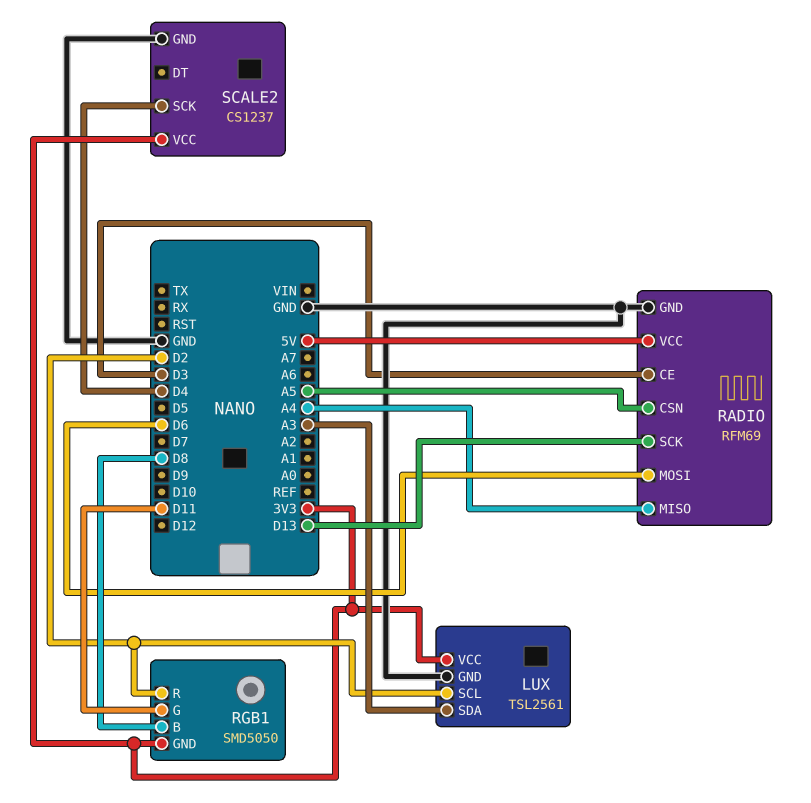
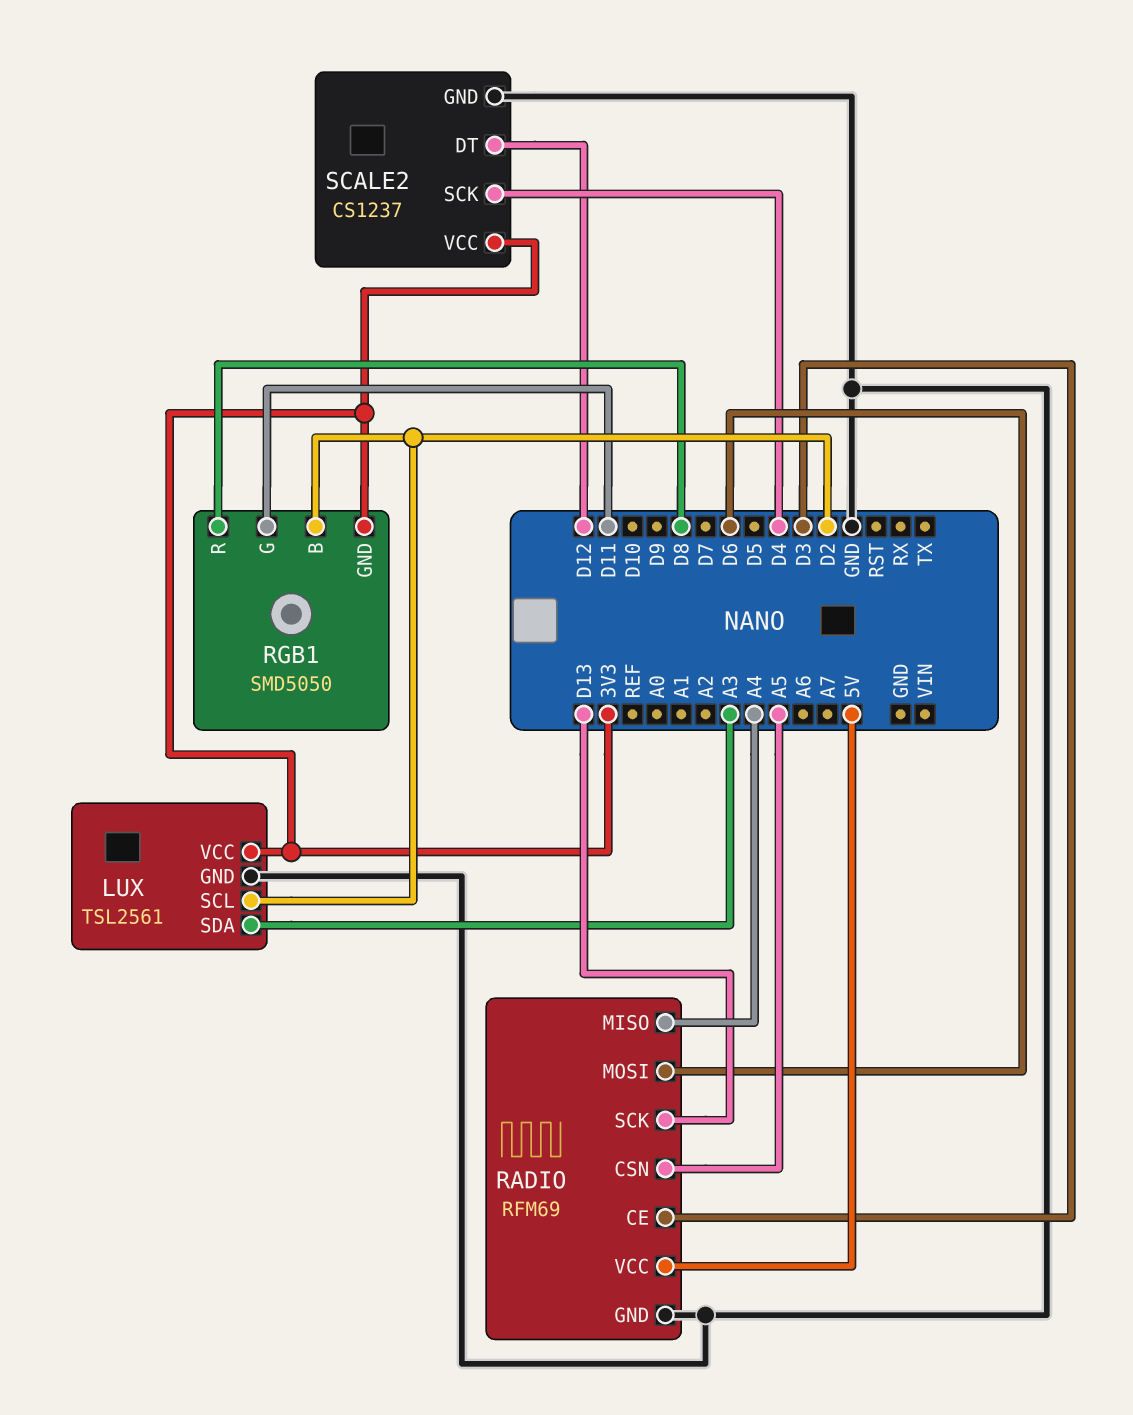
RGB1 pin B: D8 -> D2
RGB1 pin R: D2 -> D8
SCALE2 pin DT: none -> D12

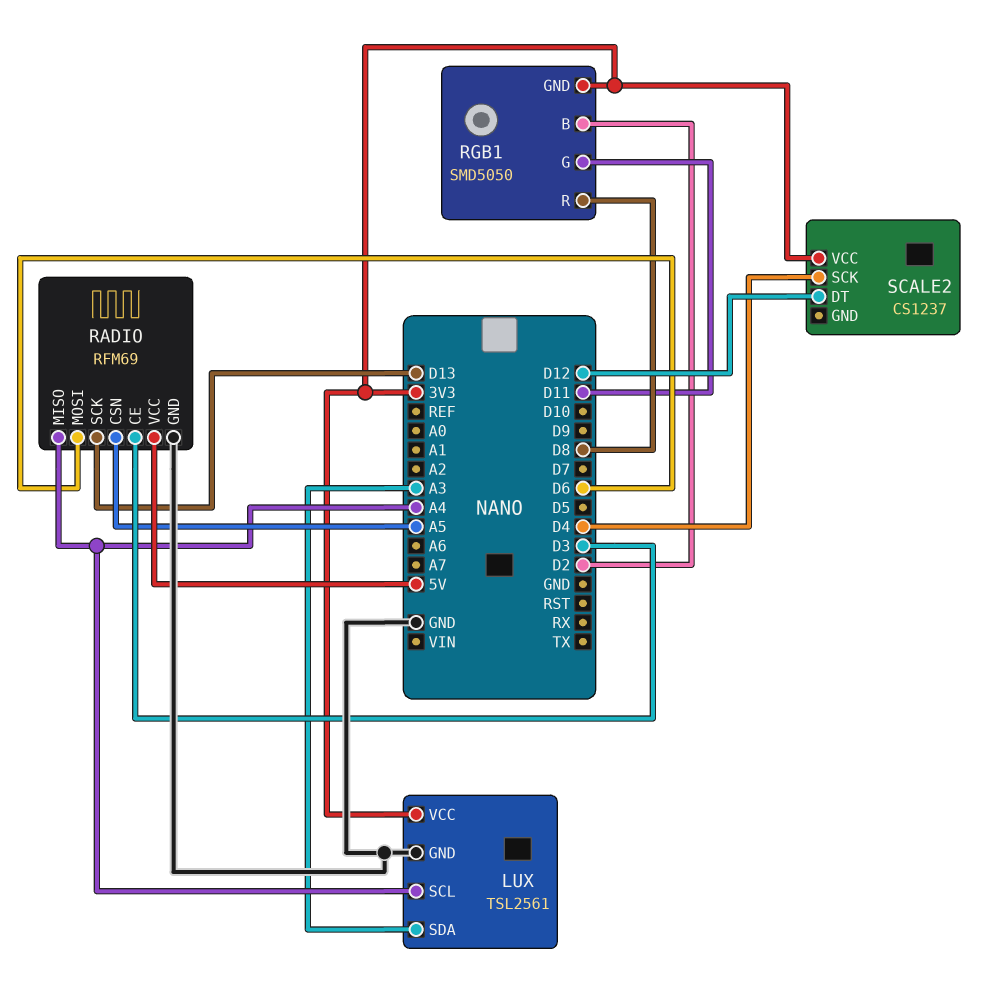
LUX pin SCL: D2 -> A4
SCALE2 pin GND: GND -> none

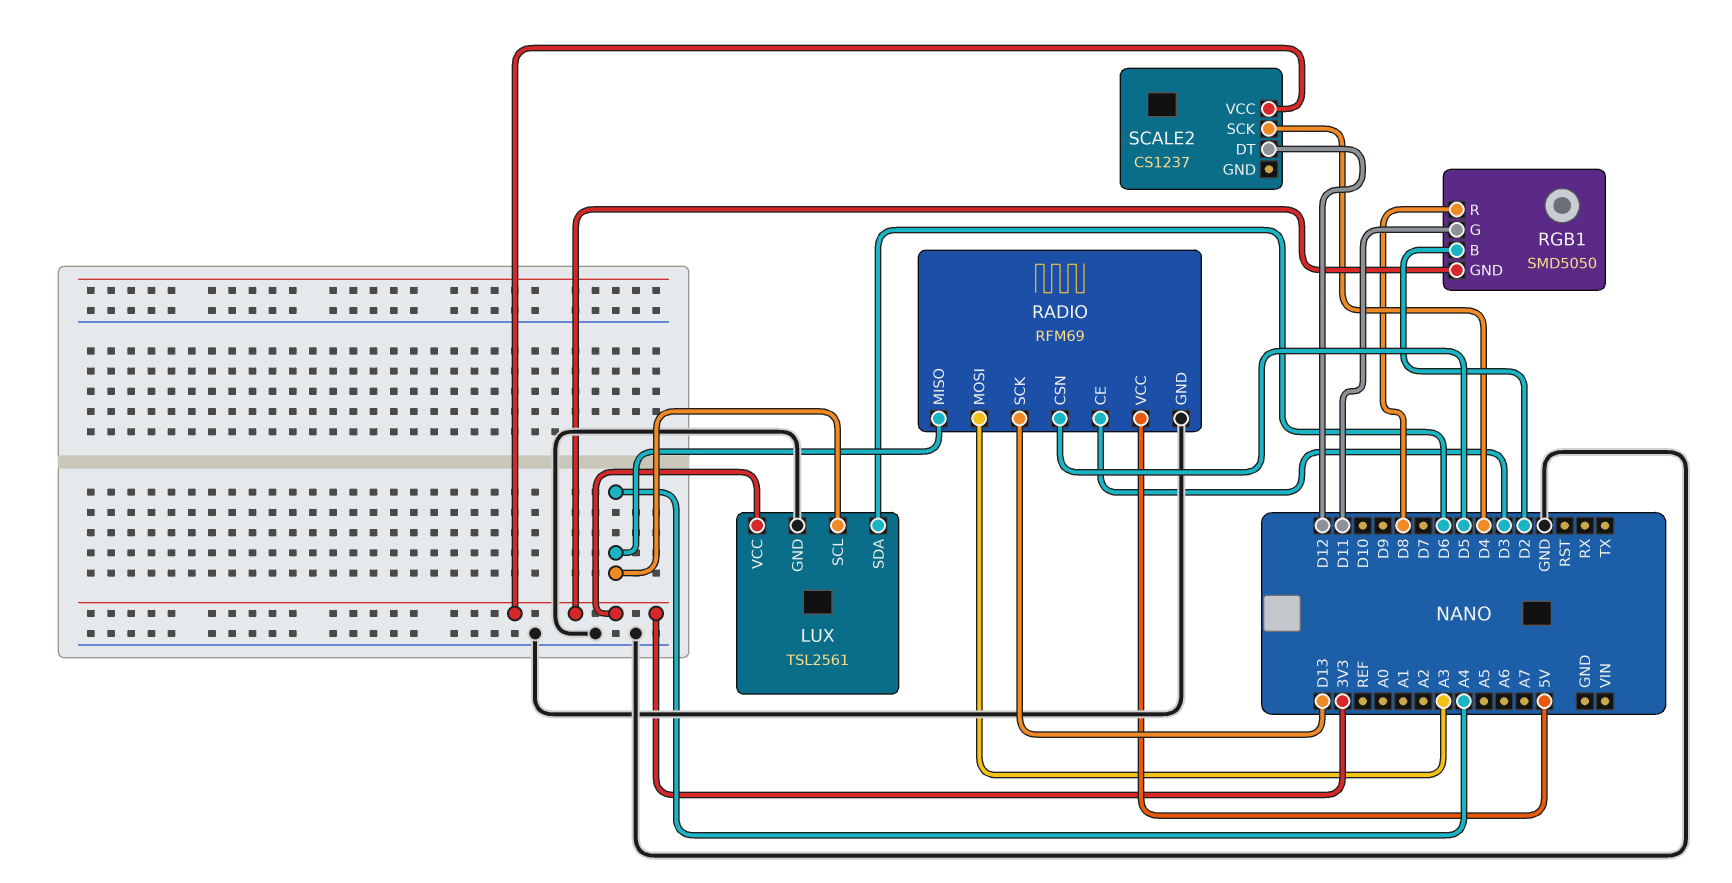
LUX pin SDA: A3 -> D6
RADIO pin CSN: A5 -> D5
RADIO pin MOSI: D6 -> A3

